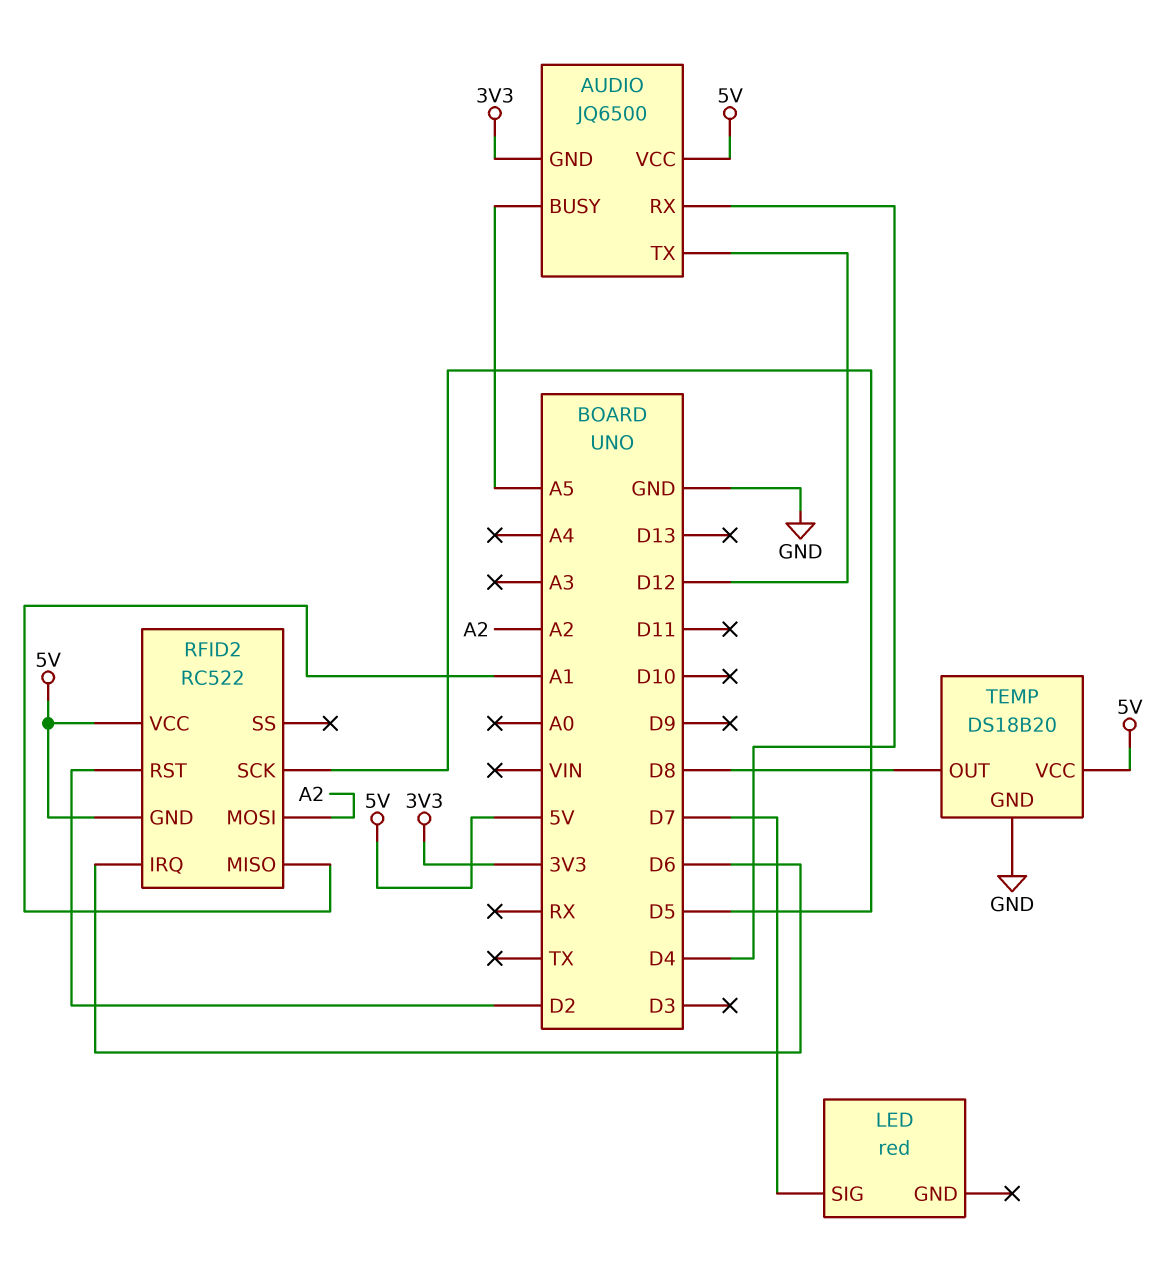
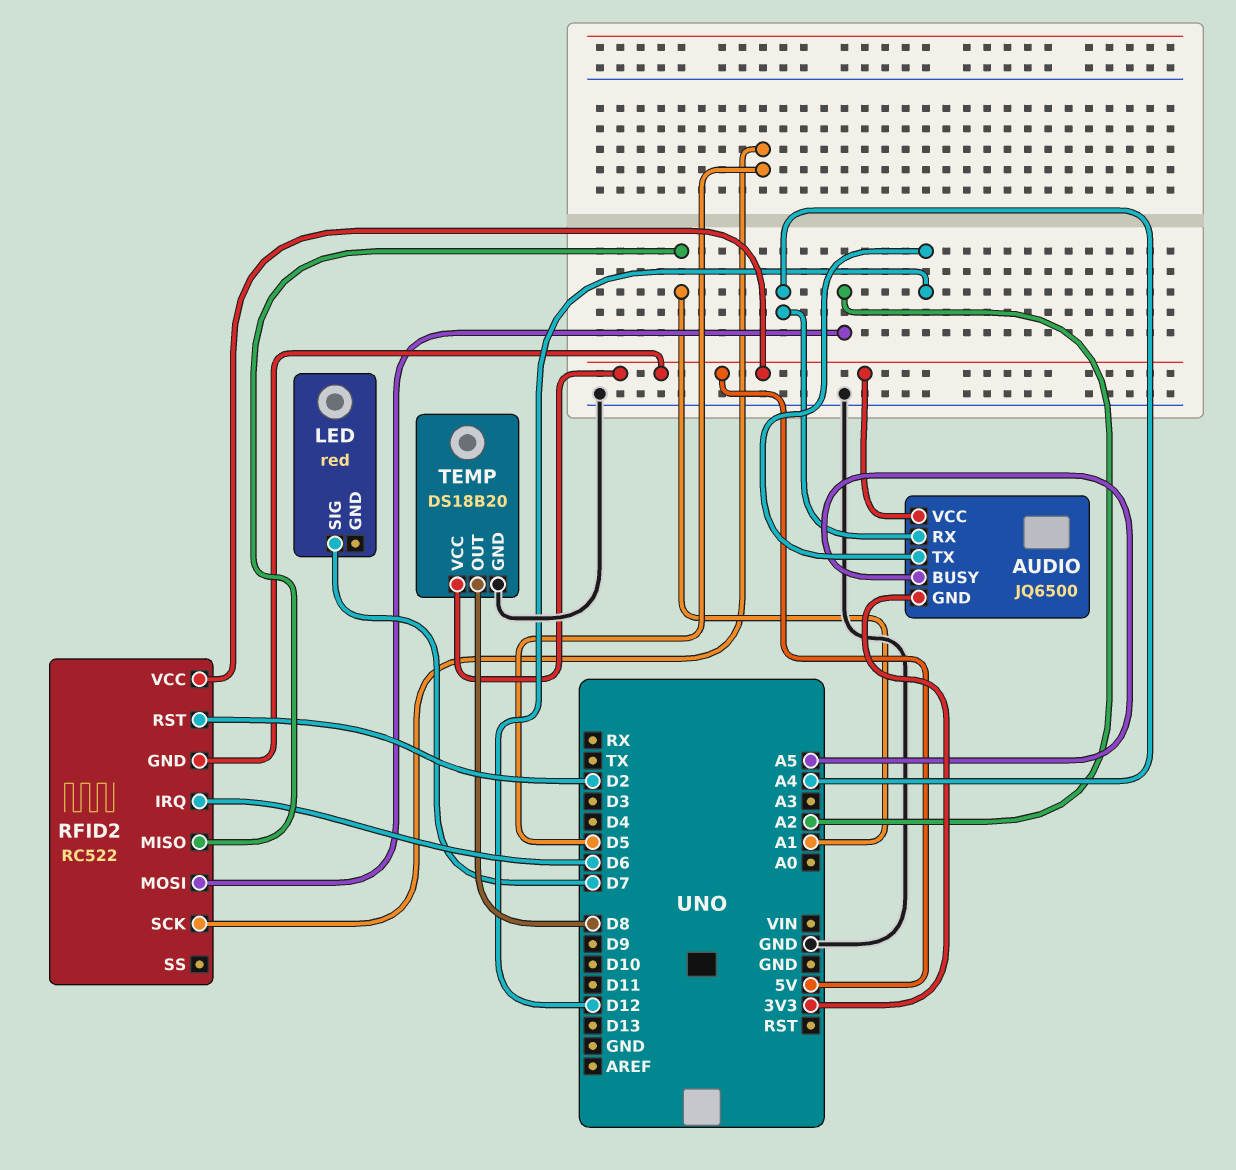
AUDIO pin RX: D4 -> A4

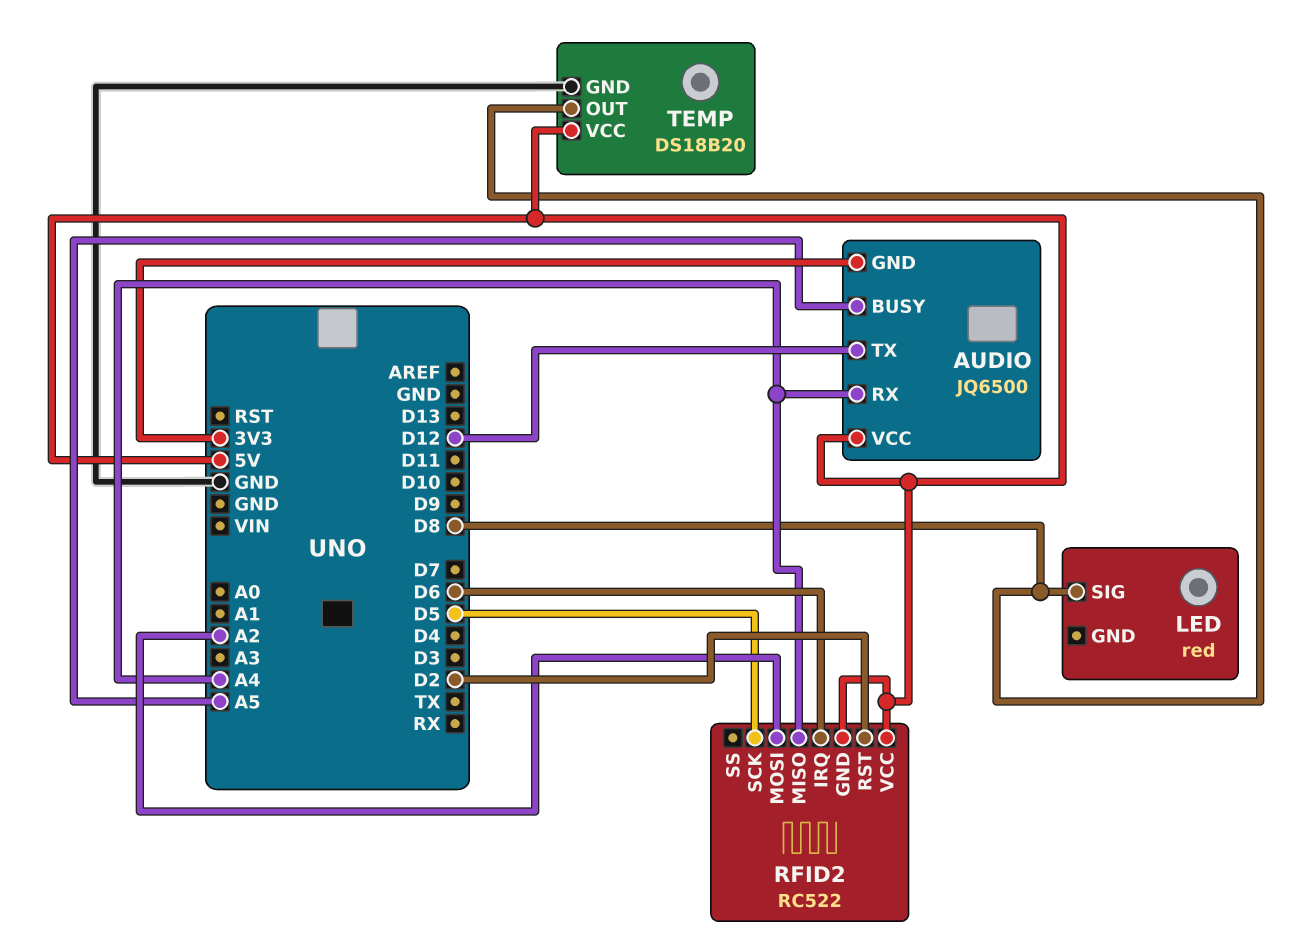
LED pin SIG: D7 -> D8
RFID2 pin MISO: A1 -> A4

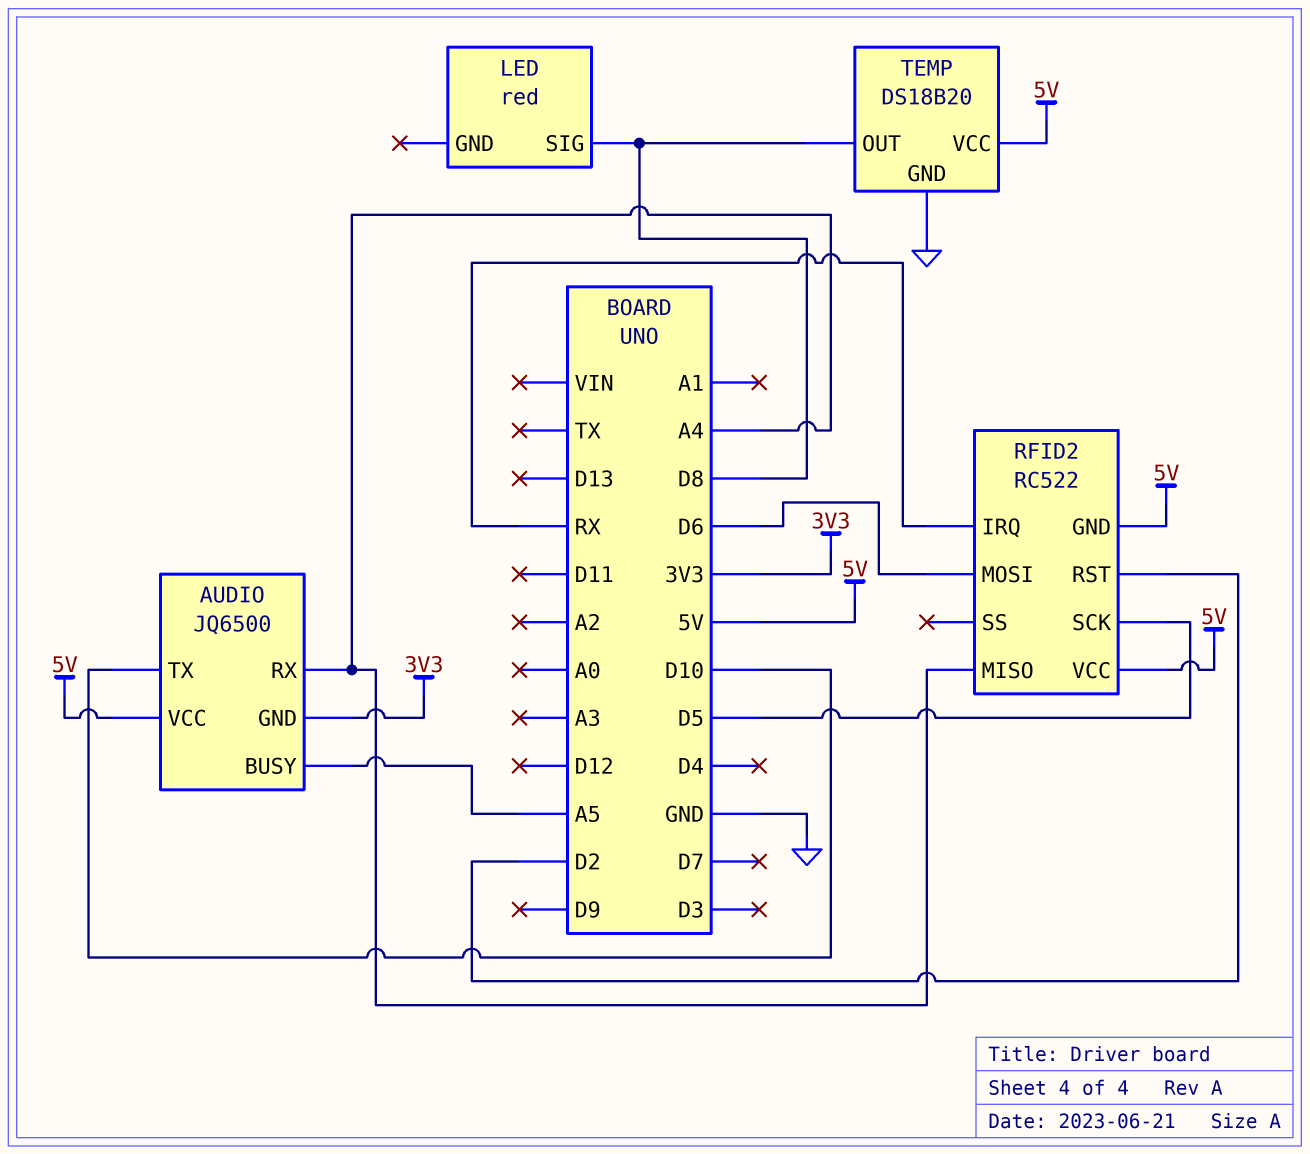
AUDIO pin TX: D12 -> D10
RFID2 pin IRQ: D6 -> RX
RFID2 pin MOSI: A2 -> D6

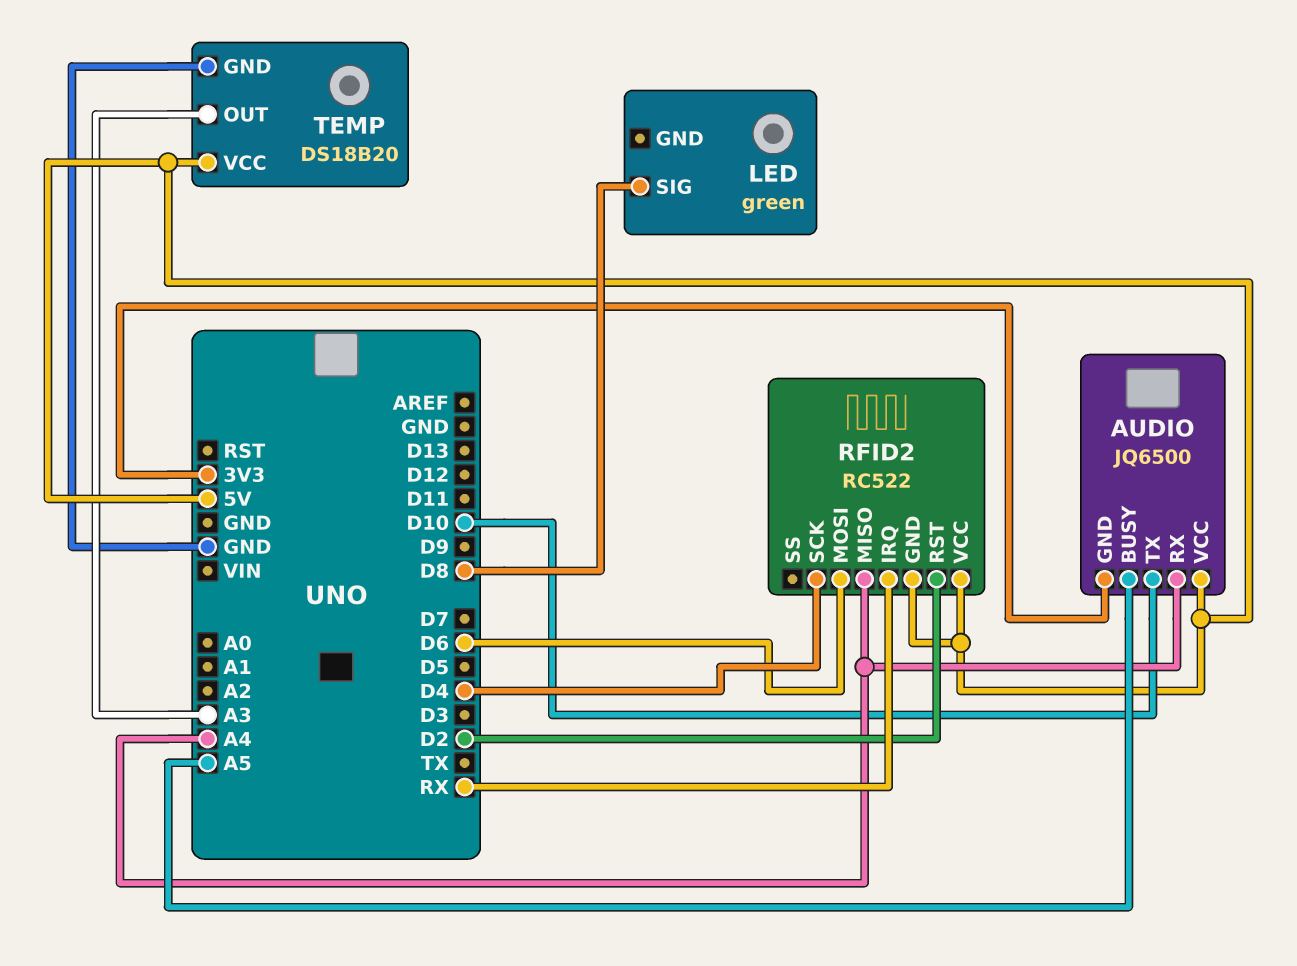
LED: red -> green
RFID2 pin SCK: D5 -> D4
TEMP pin OUT: D8 -> A3

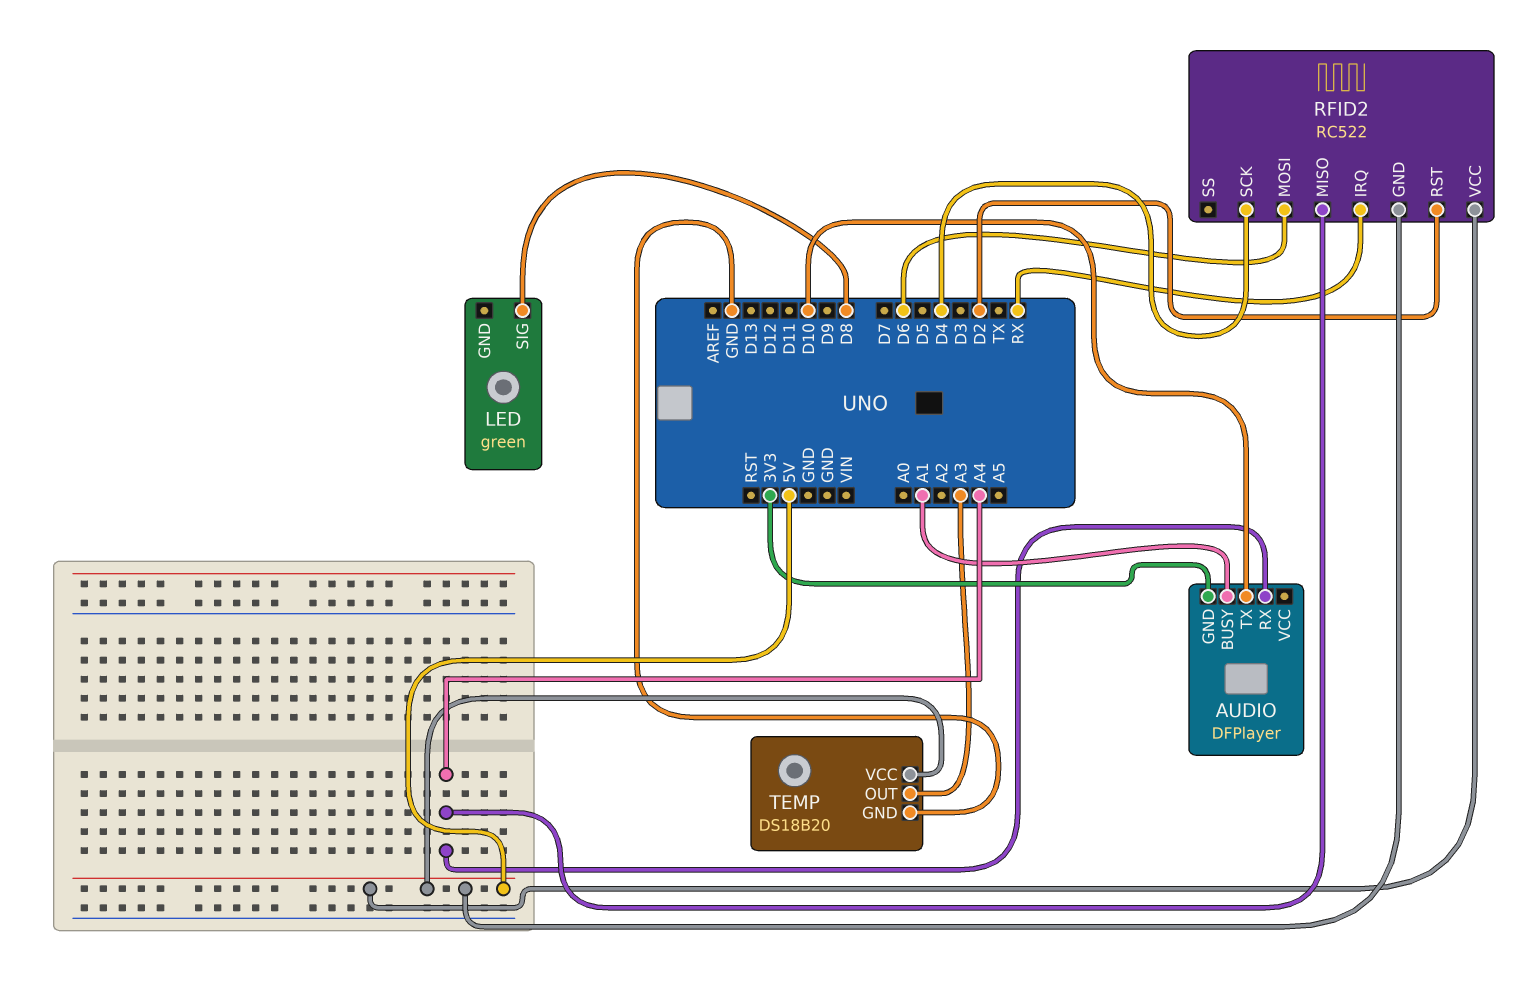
AUDIO: JQ6500 -> DFPlayer
AUDIO pin BUSY: A5 -> A1
AUDIO pin VCC: 5V -> none

